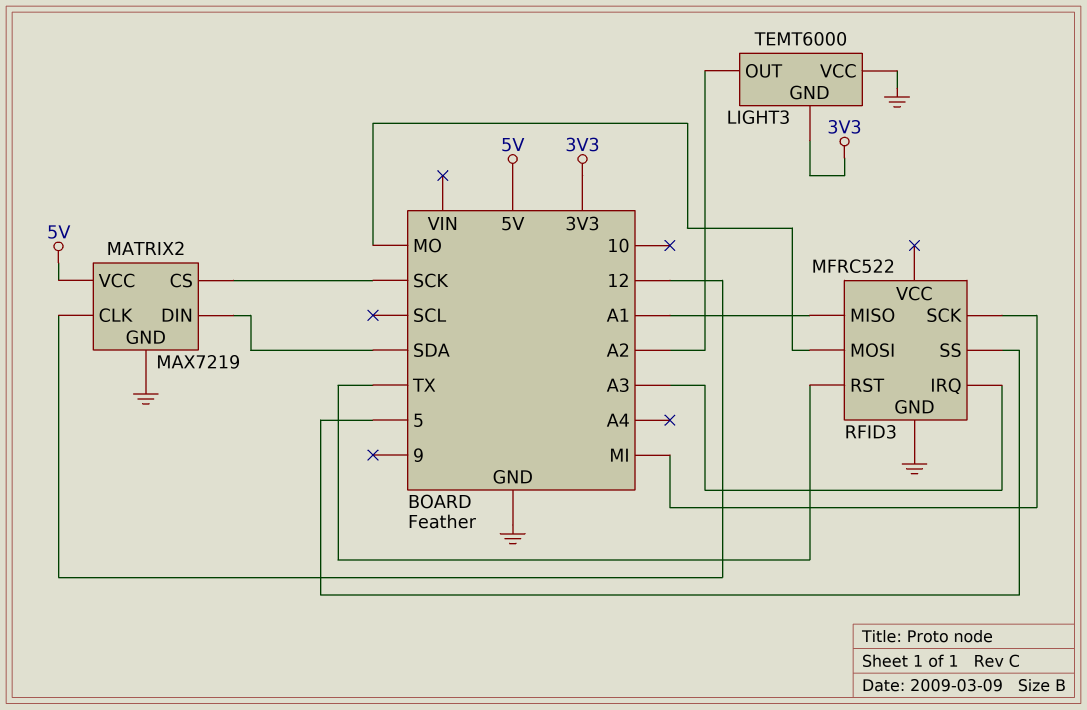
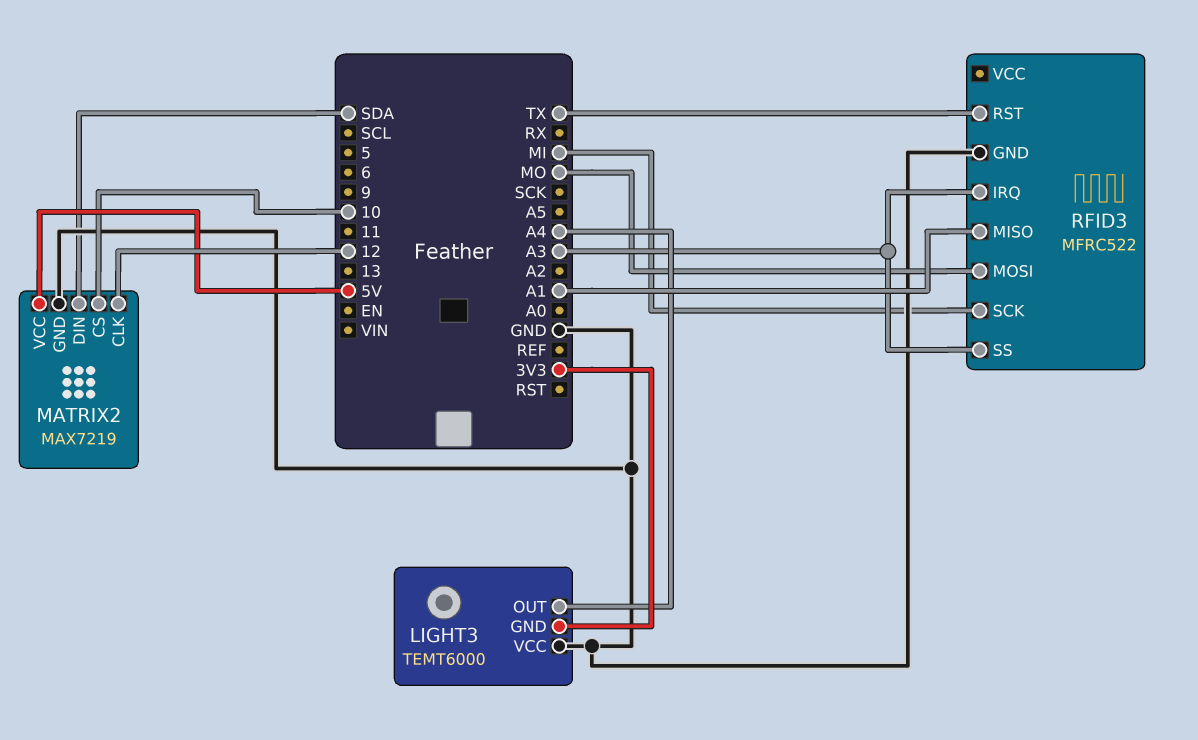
LIGHT3 pin OUT: A2 -> A4
MATRIX2 pin CS: SCK -> 10
RFID3 pin SS: 5 -> A3

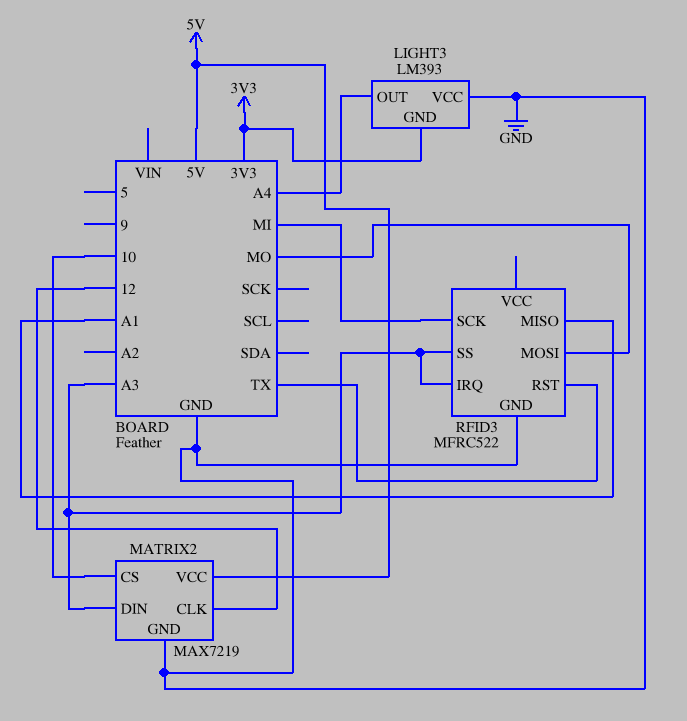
LIGHT3: TEMT6000 -> LM393
MATRIX2 pin DIN: SDA -> A3

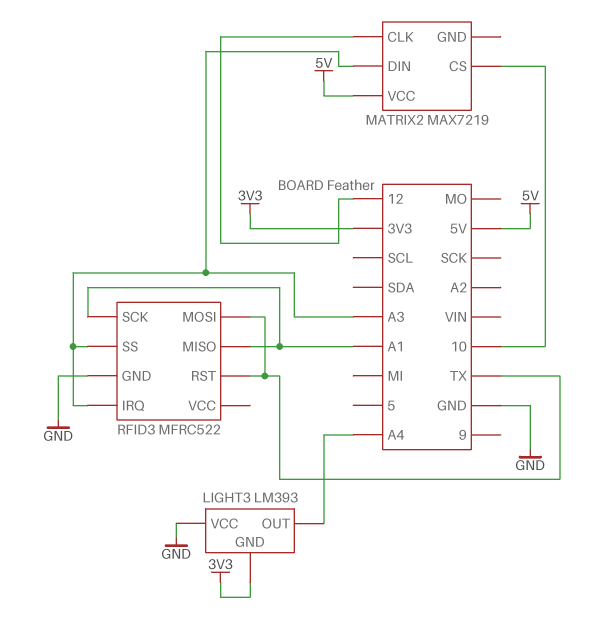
MATRIX2 pin GND: GND -> none
RFID3 pin MOSI: MO -> TX
RFID3 pin SCK: MI -> A1

